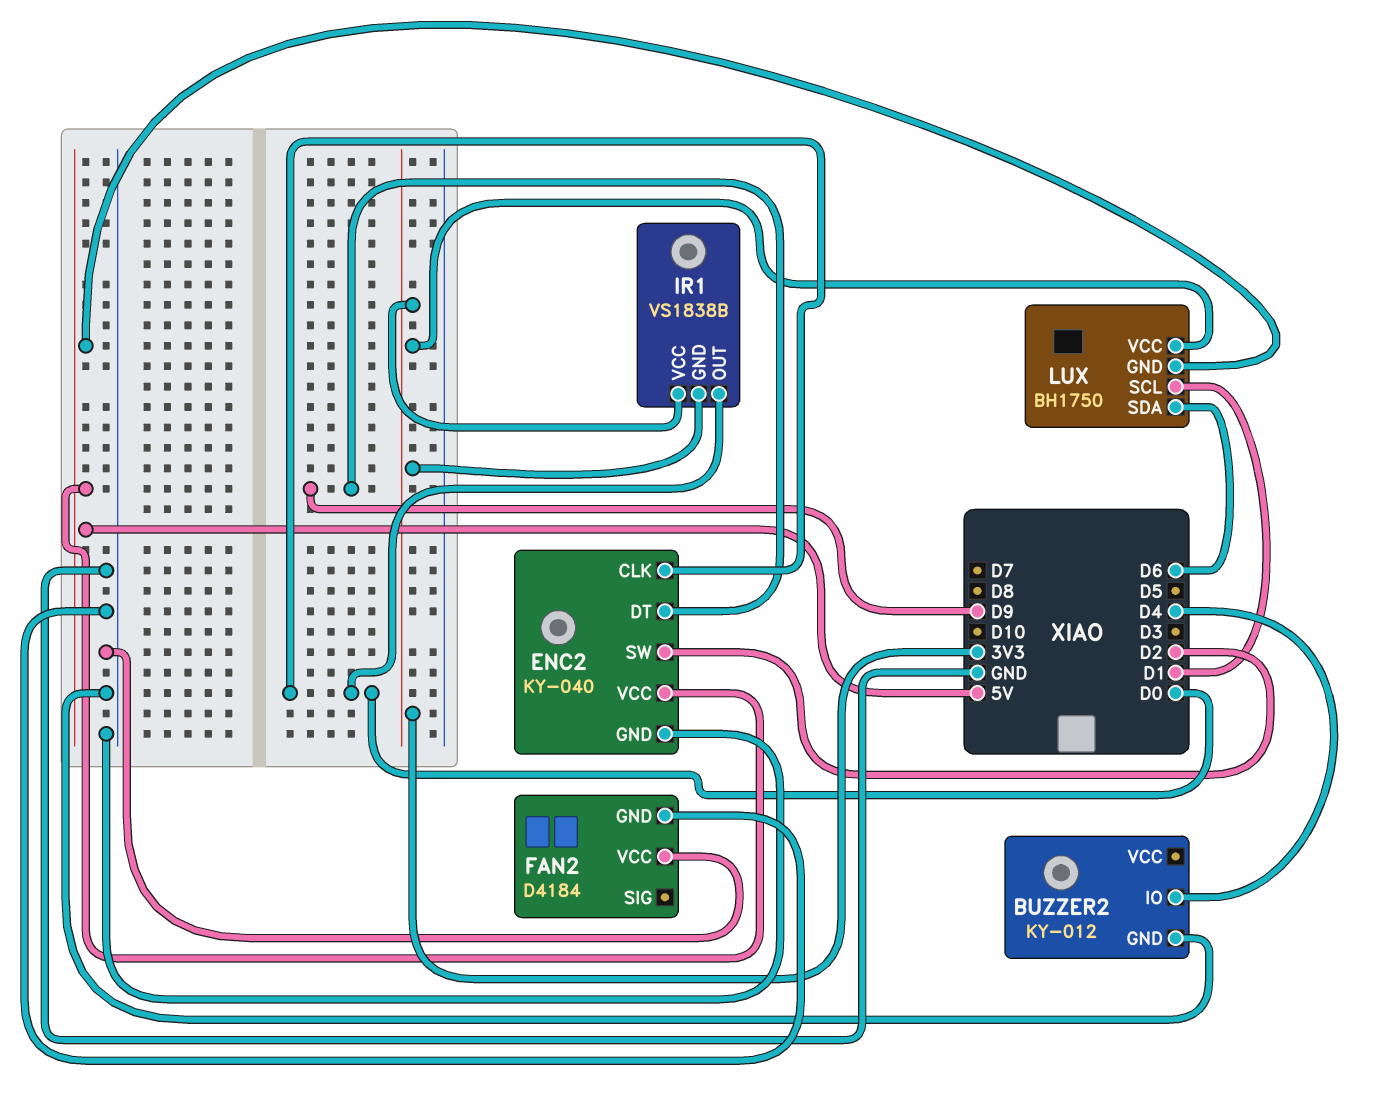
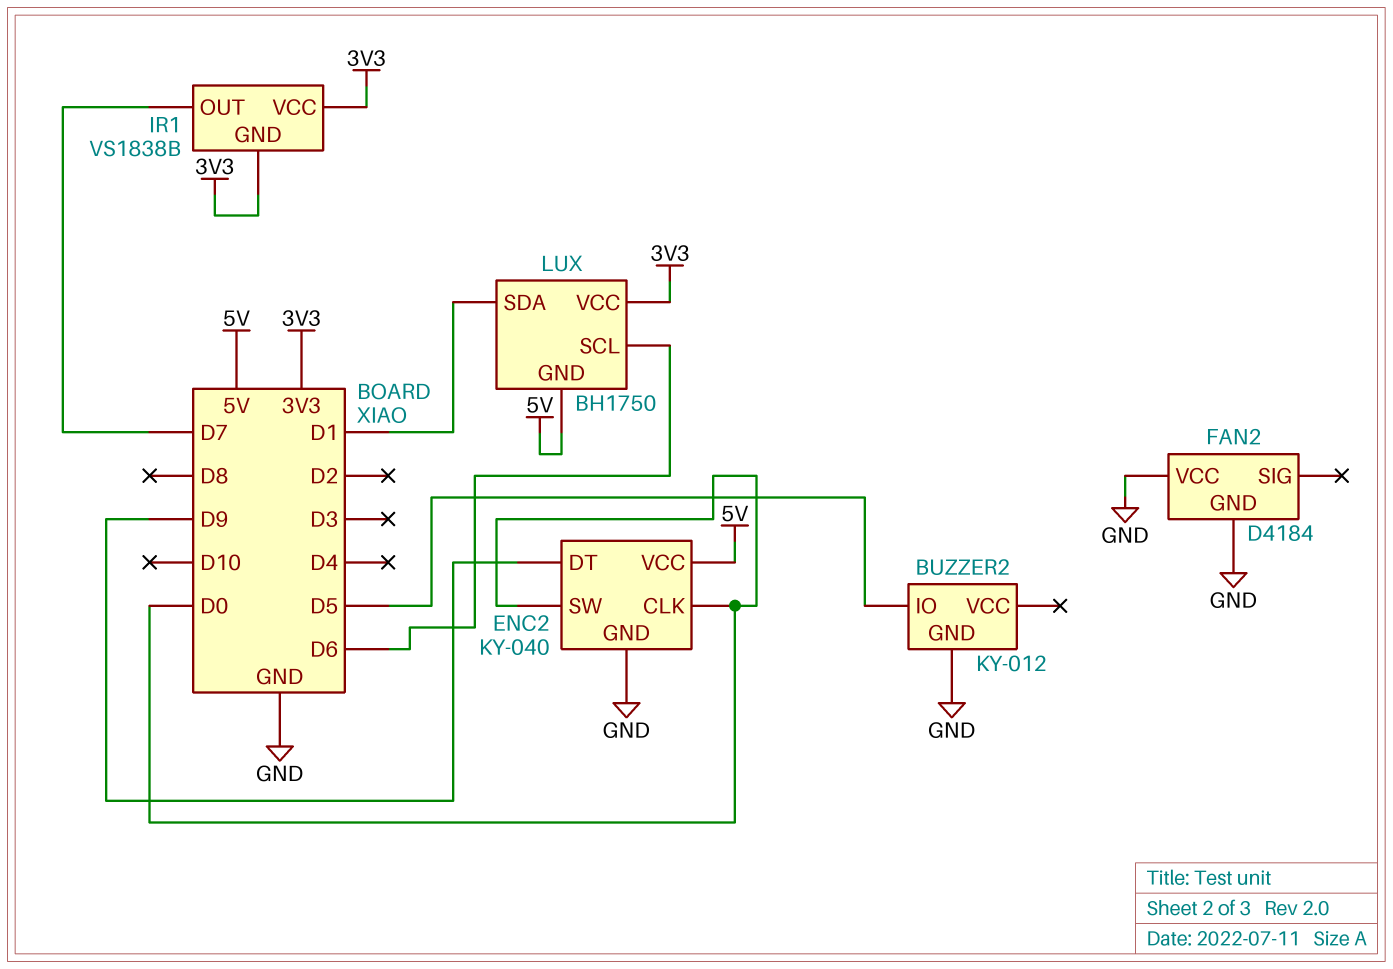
BUZZER2 pin IO: D4 -> D5
ENC2 pin SW: D2 -> D0
IR1 pin OUT: D0 -> D7
LUX pin SCL: D1 -> D6
LUX pin SDA: D6 -> D1

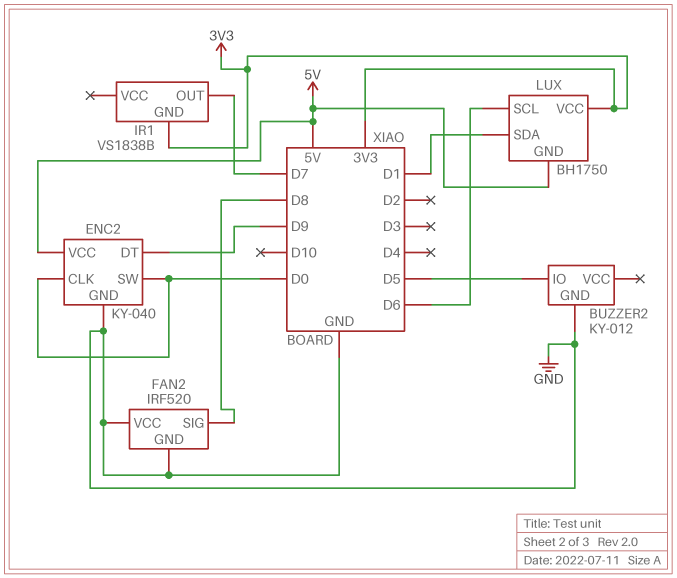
FAN2: D4184 -> IRF520
FAN2 pin SIG: none -> D8
IR1 pin VCC: 3V3 -> none

